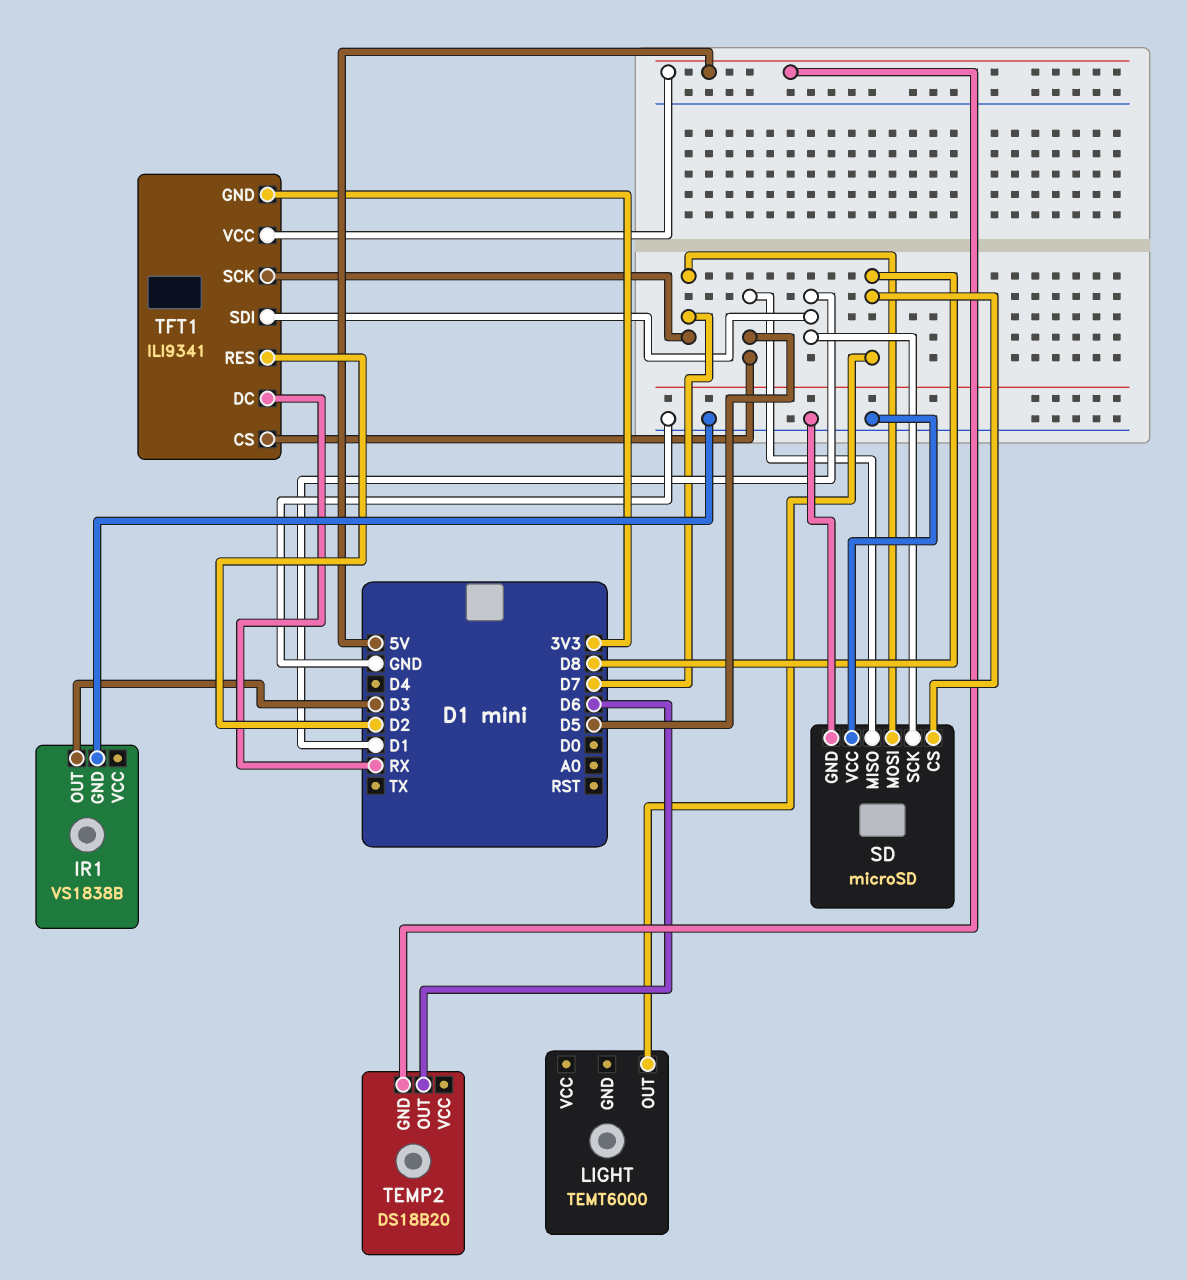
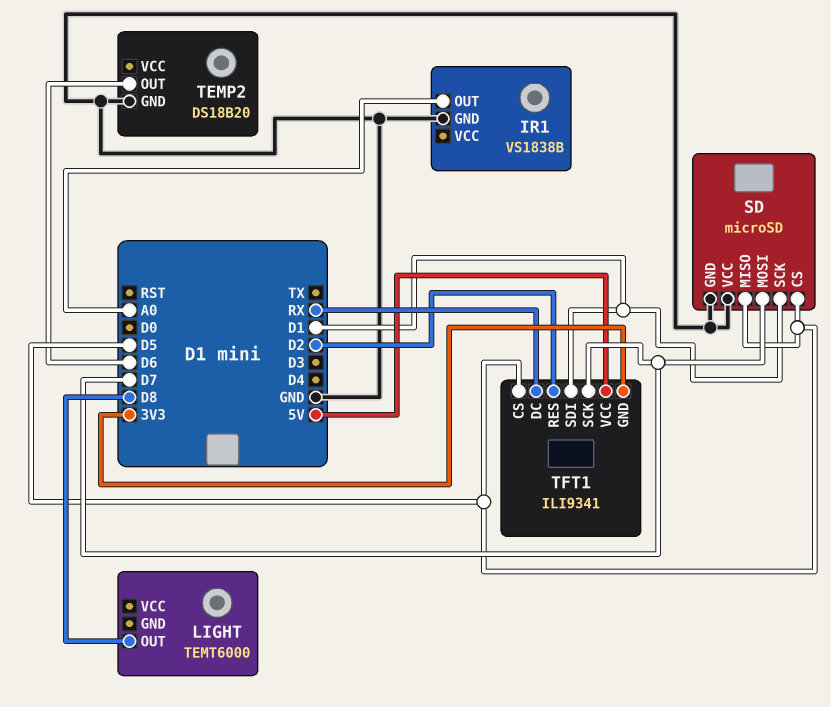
IR1 pin OUT: D3 -> A0
SD pin CS: D8 -> D5
TEMP2 pin GND: 5V -> GND

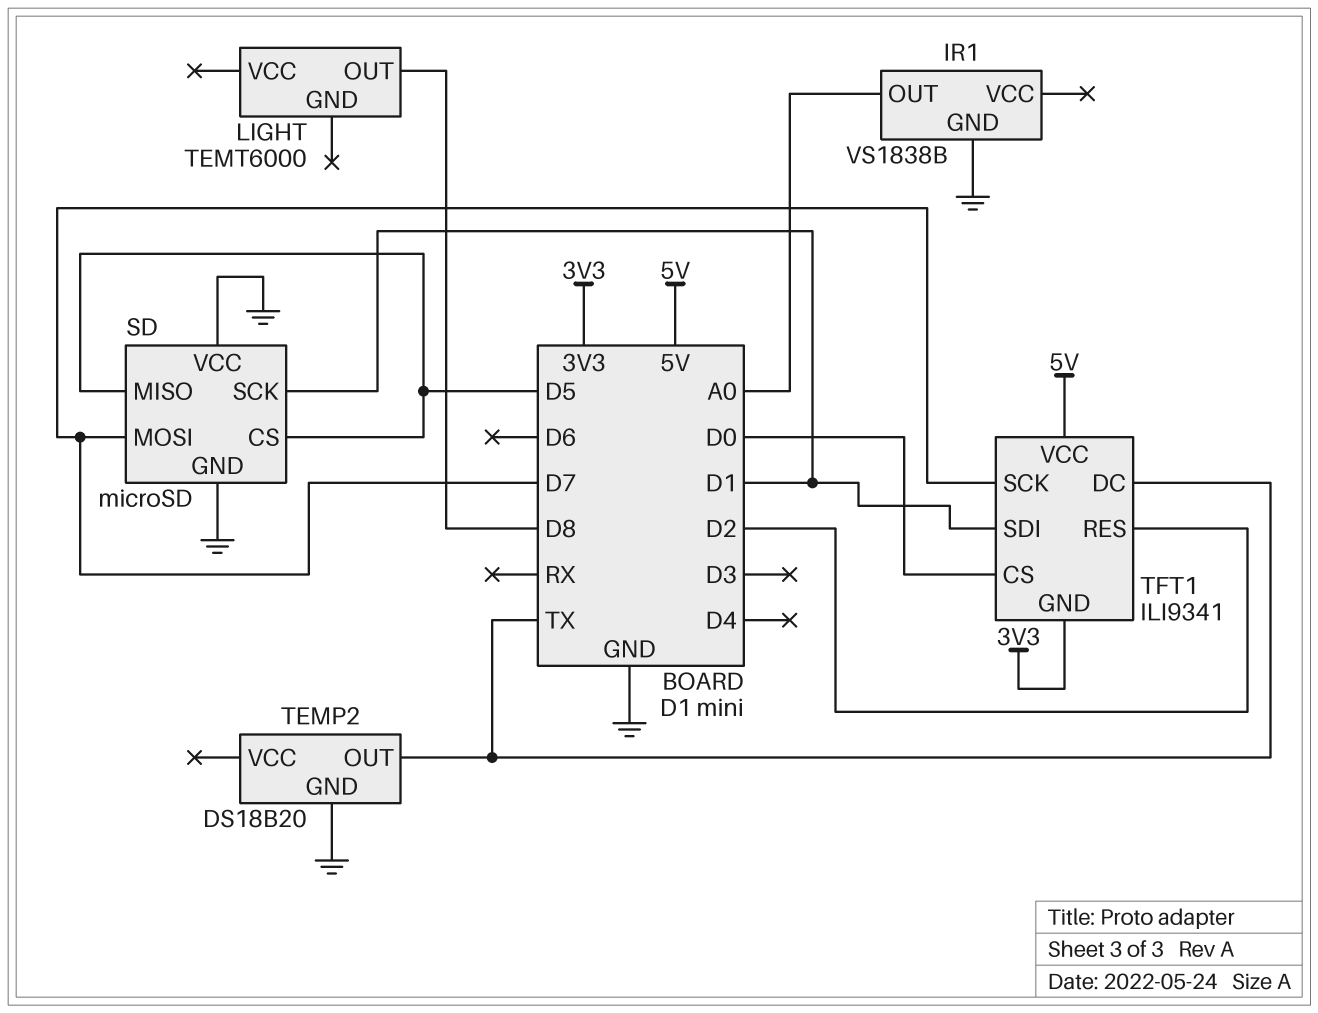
TEMP2 pin OUT: D6 -> TX
TFT1 pin CS: D5 -> D0
TFT1 pin DC: RX -> TX

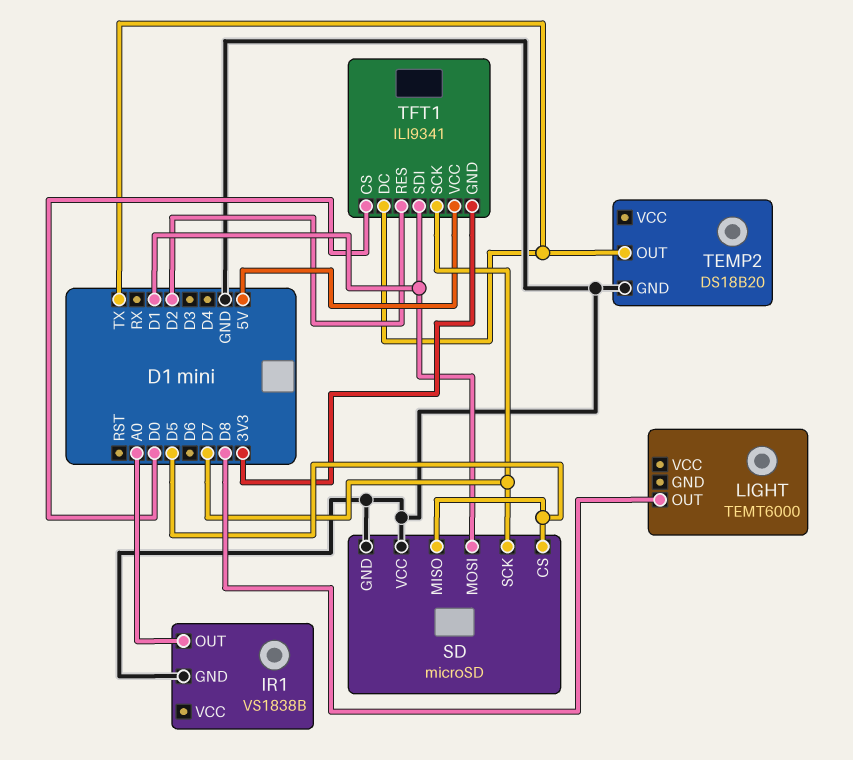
SD pin MOSI: D7 -> D1
SD pin SCK: D1 -> D7

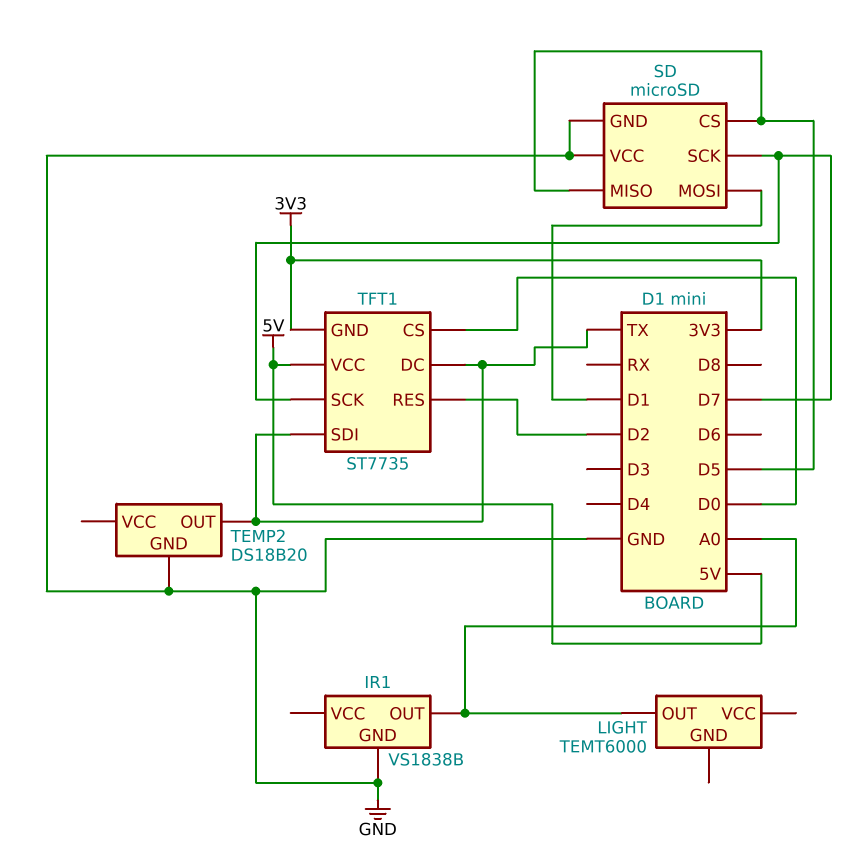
LIGHT pin OUT: D8 -> A0
TFT1: ILI9341 -> ST7735
TFT1 pin SDI: D1 -> TX

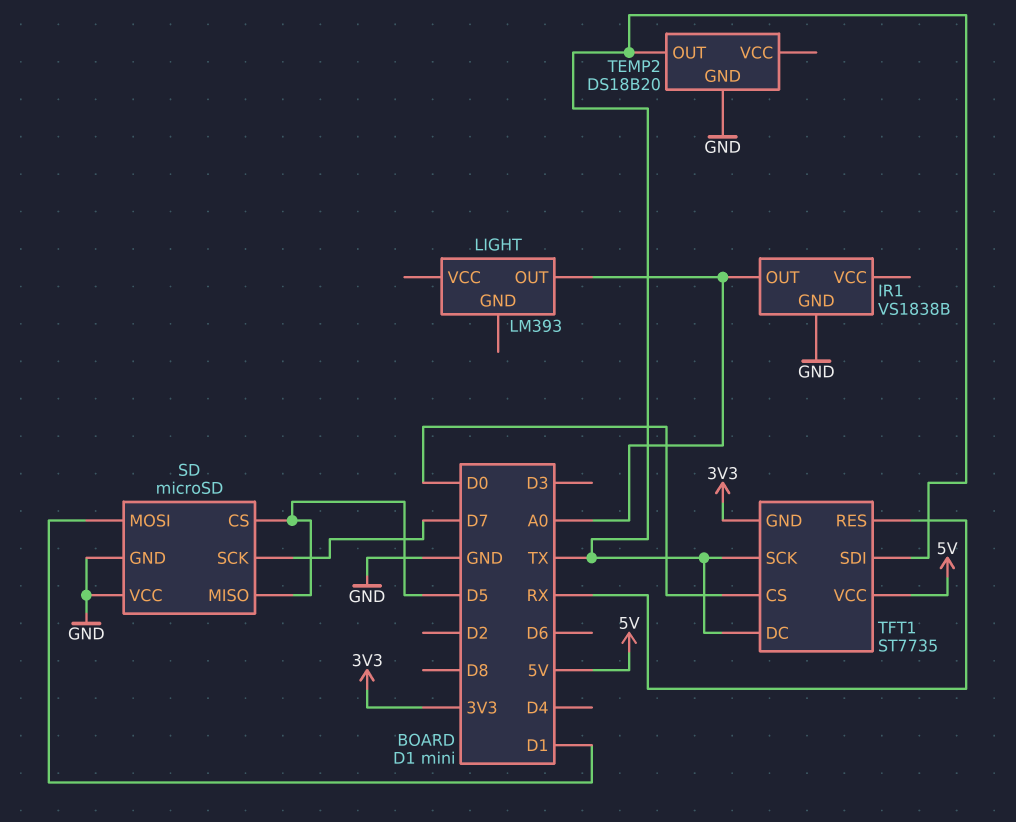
LIGHT: TEMT6000 -> LM393
TFT1 pin RES: D2 -> RX
TFT1 pin SCK: D7 -> TX

